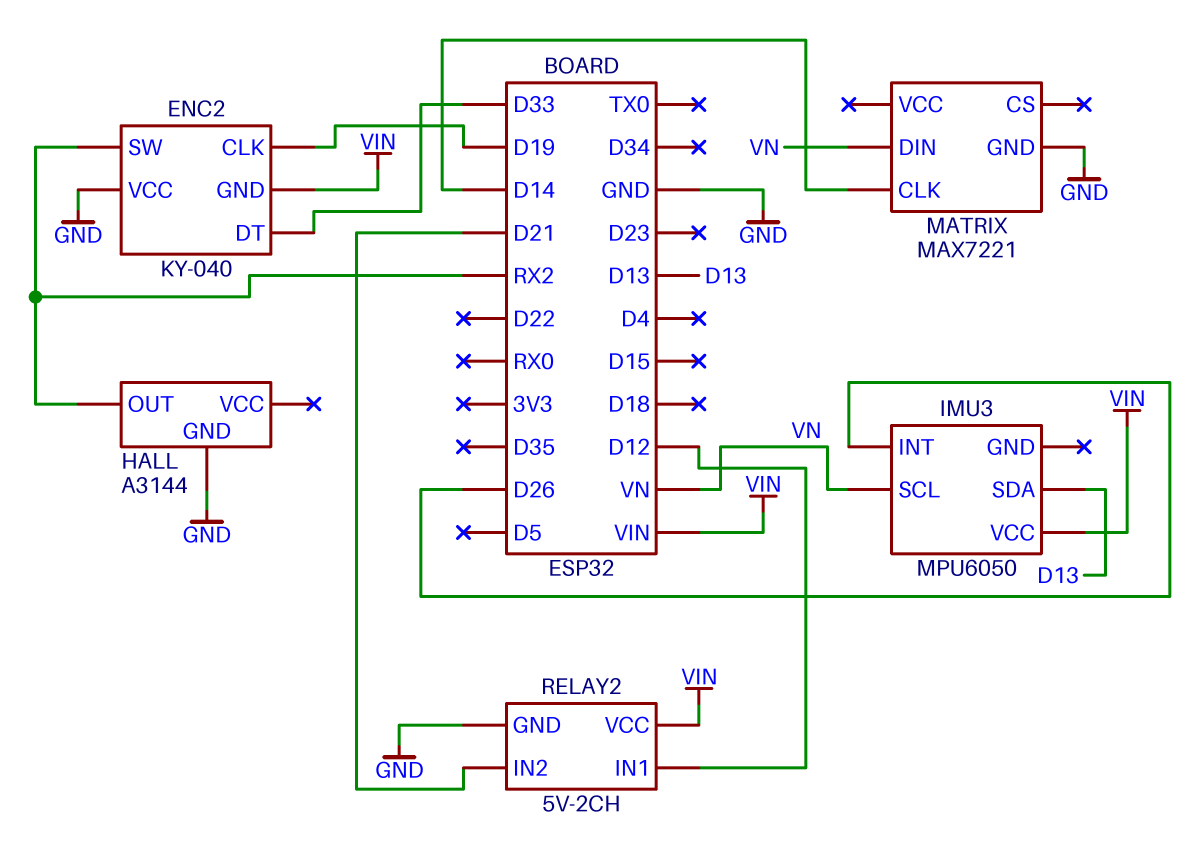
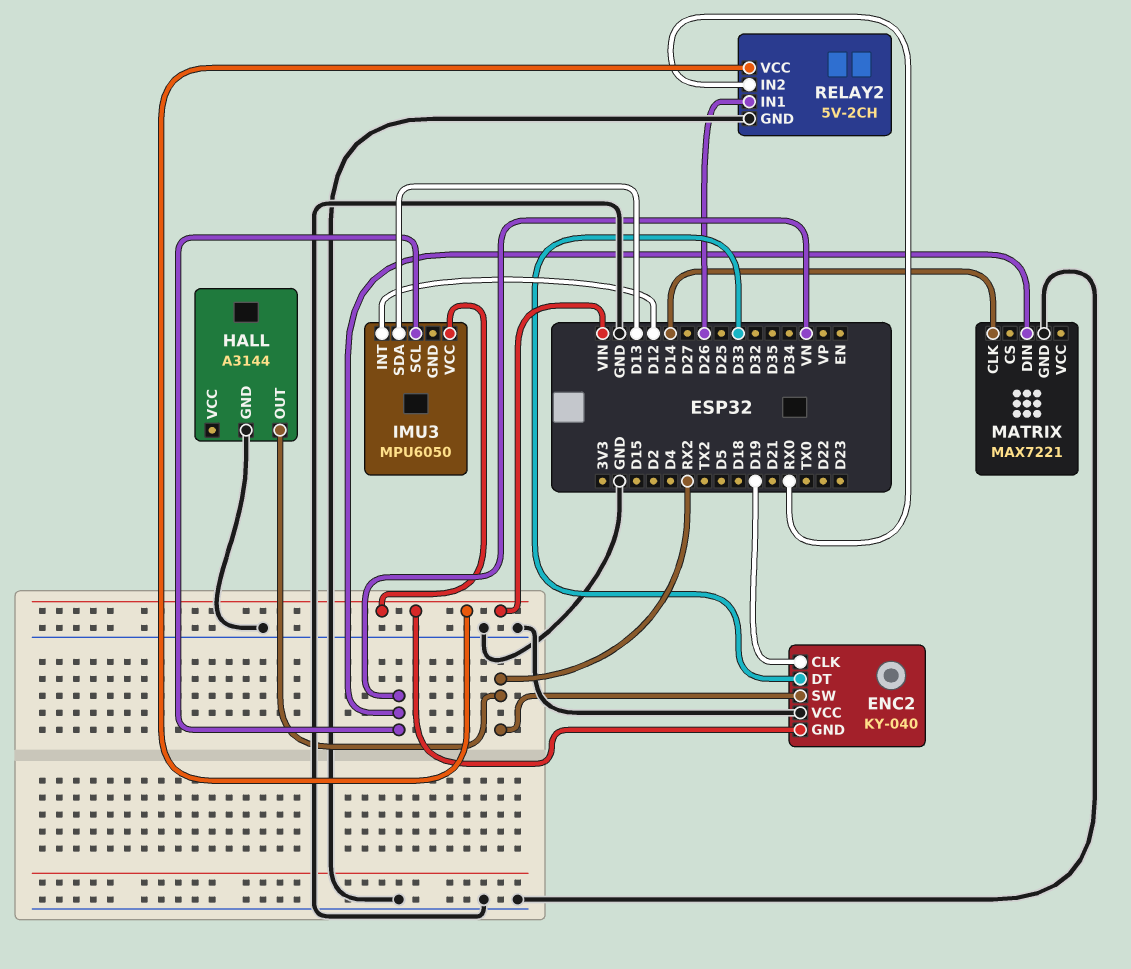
IMU3 pin INT: D26 -> D12
RELAY2 pin IN1: D12 -> D26
RELAY2 pin IN2: D21 -> RX0

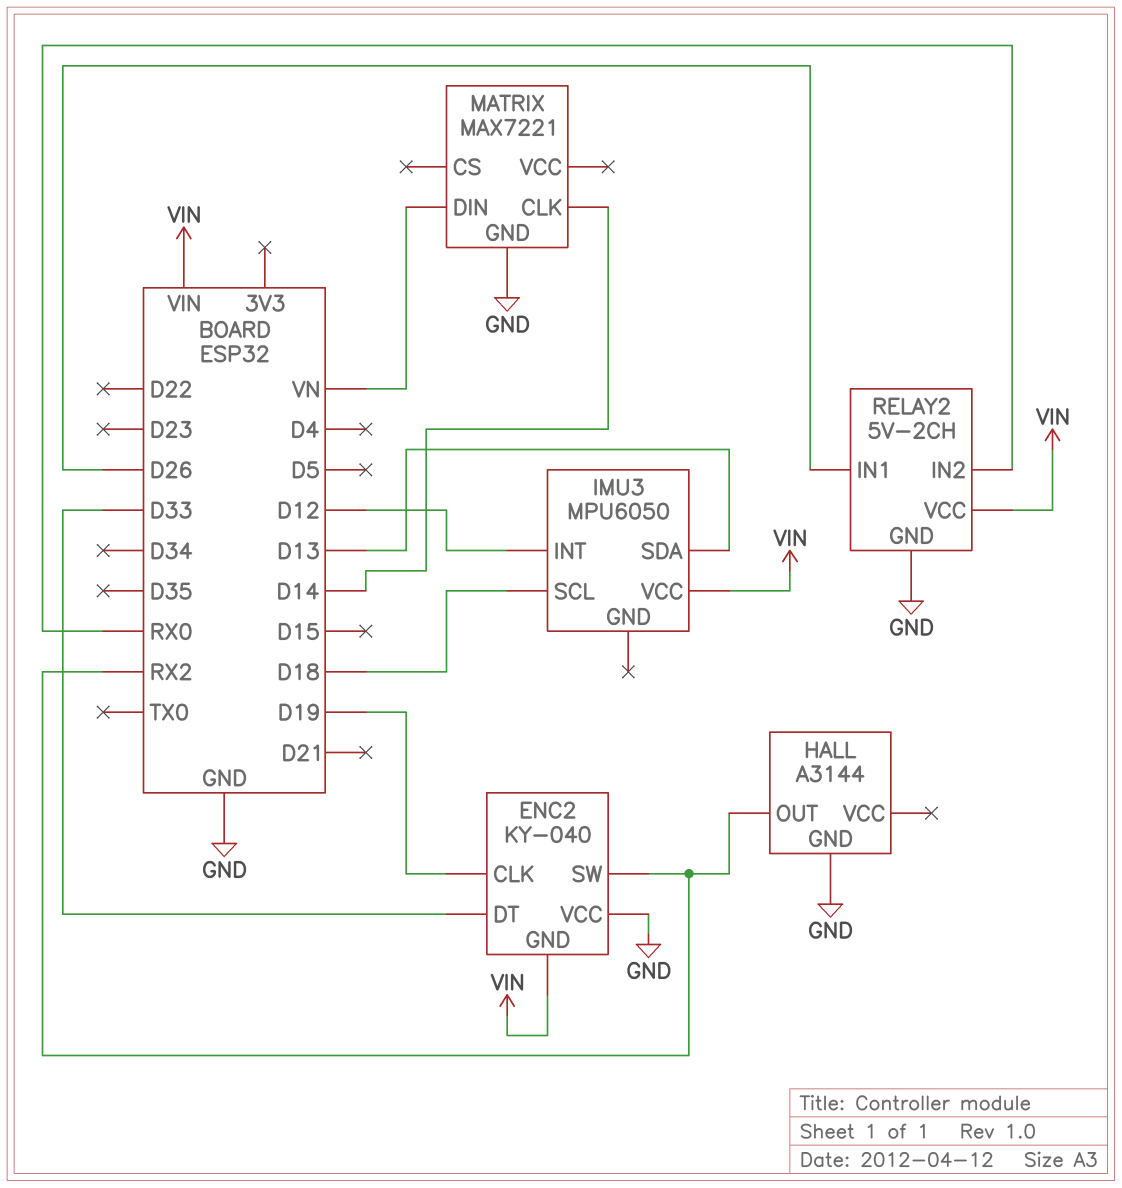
IMU3 pin SCL: VN -> D18

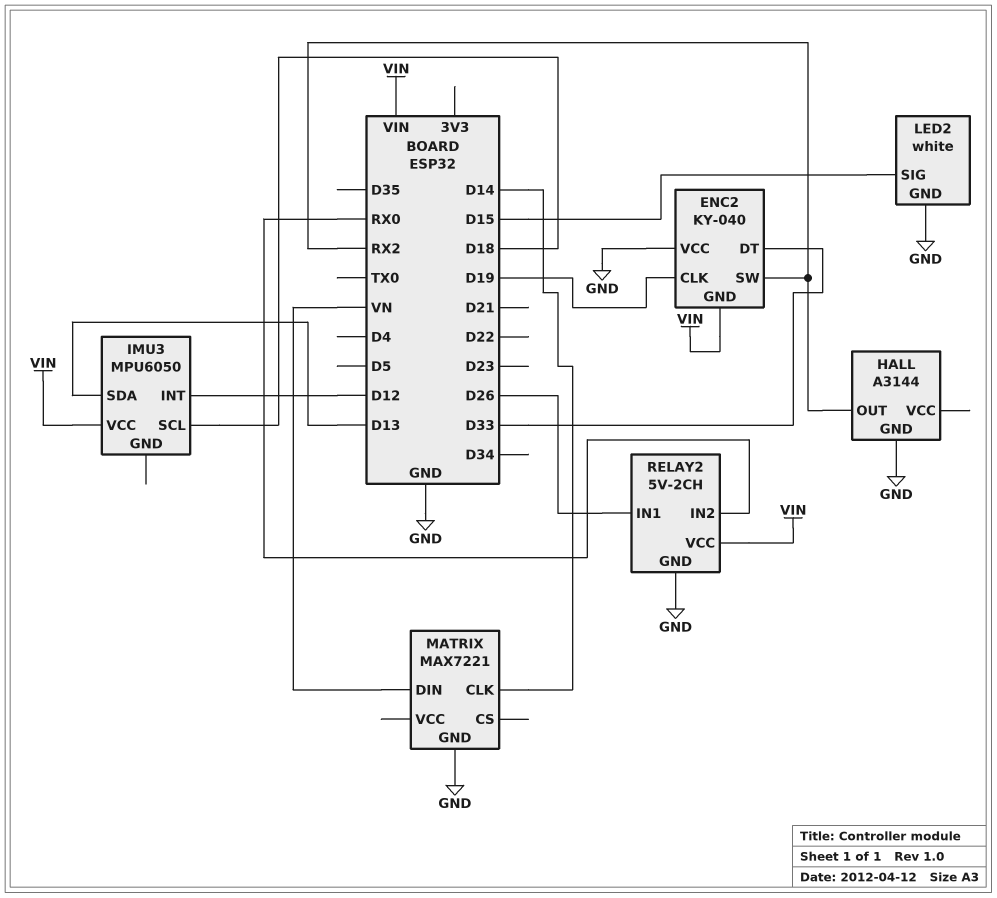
LED2: none -> white
LED2 pin GND: none -> GND
LED2 pin SIG: none -> D15

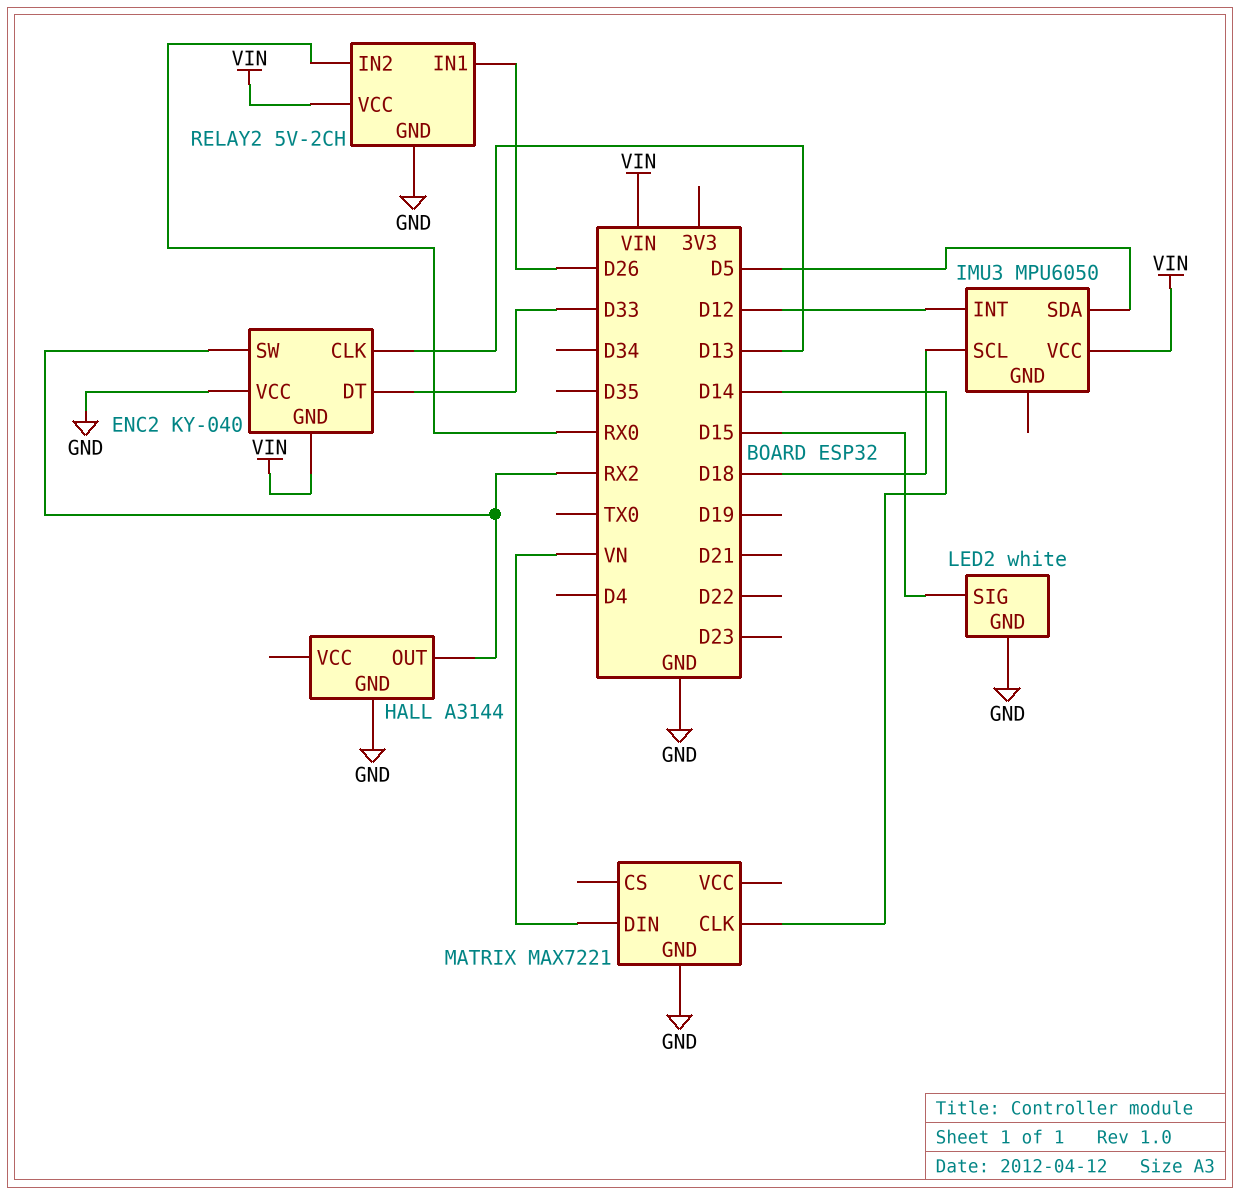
ENC2 pin CLK: D19 -> D13
IMU3 pin SDA: D13 -> D5

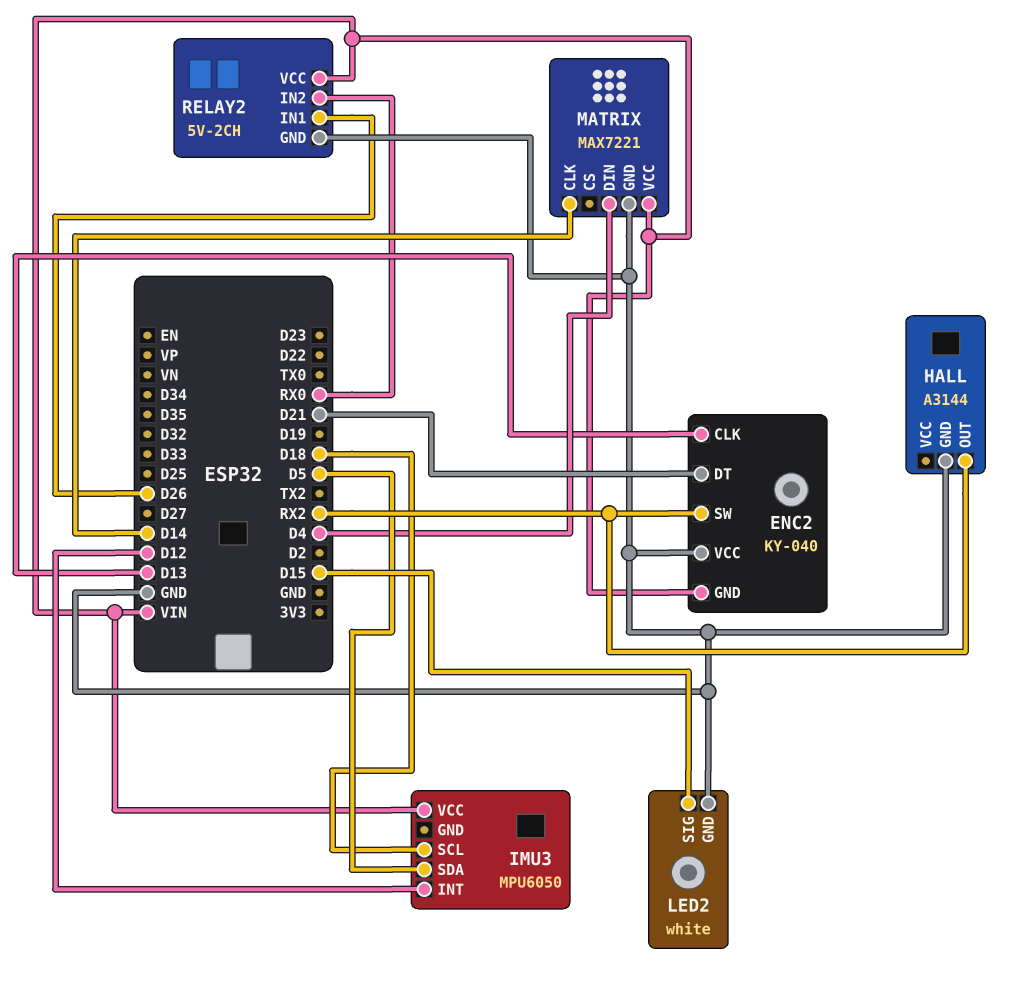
ENC2 pin DT: D33 -> D21
MATRIX pin DIN: VN -> D4
MATRIX pin VCC: none -> VIN

